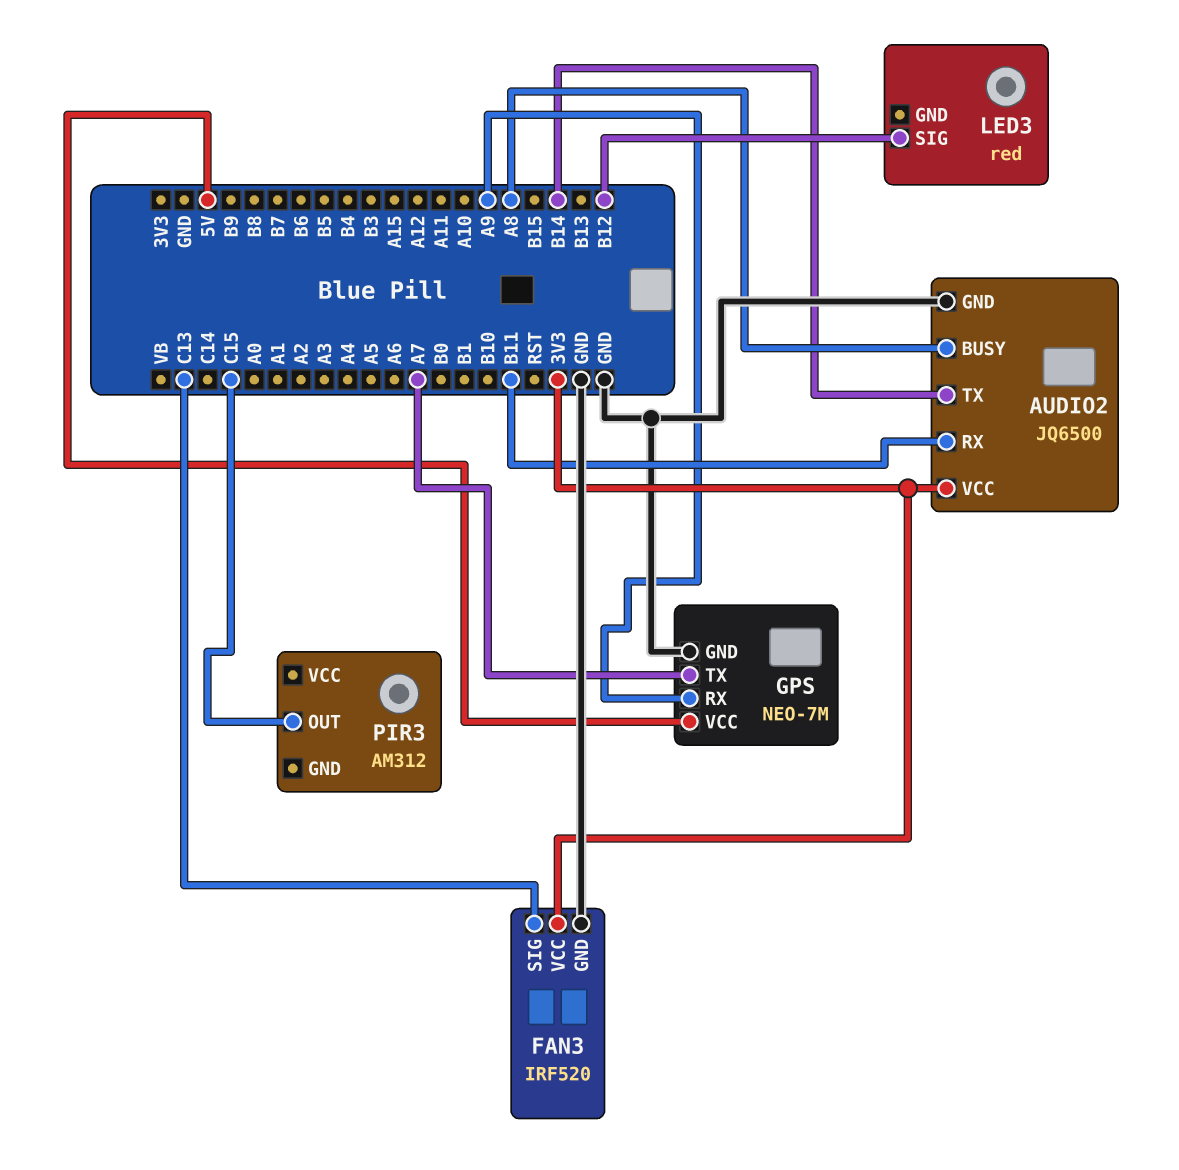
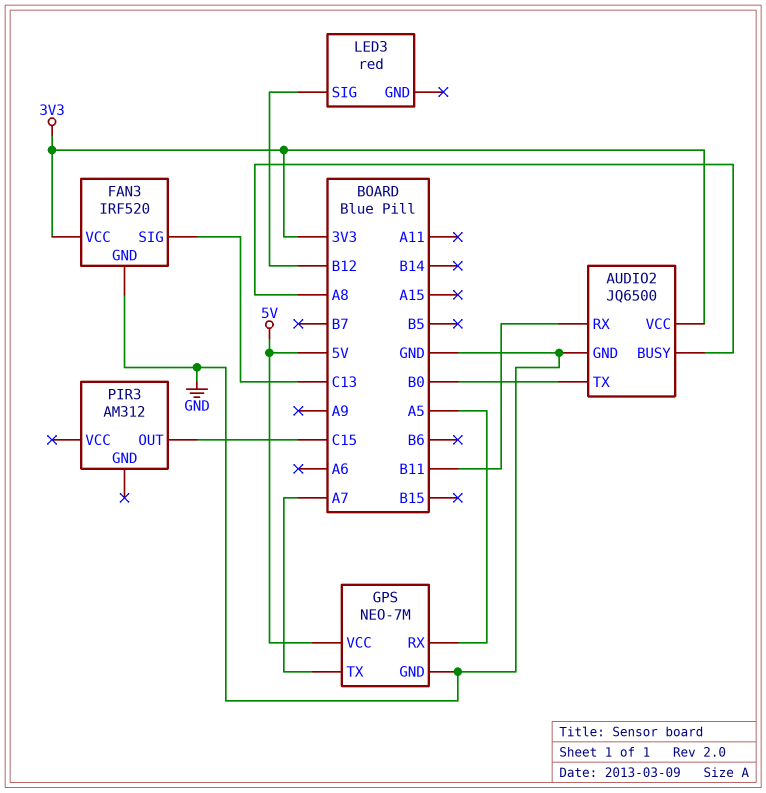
AUDIO2 pin TX: B14 -> B0
GPS pin RX: A9 -> A5

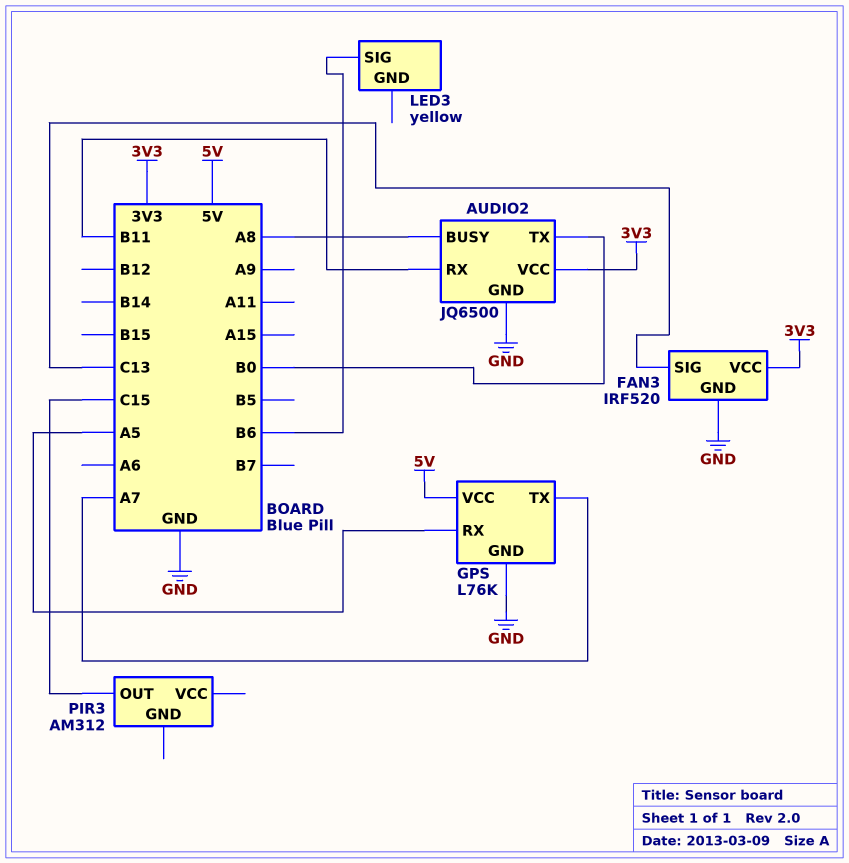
GPS: NEO-7M -> L76K
LED3: red -> yellow
LED3 pin SIG: B12 -> B6

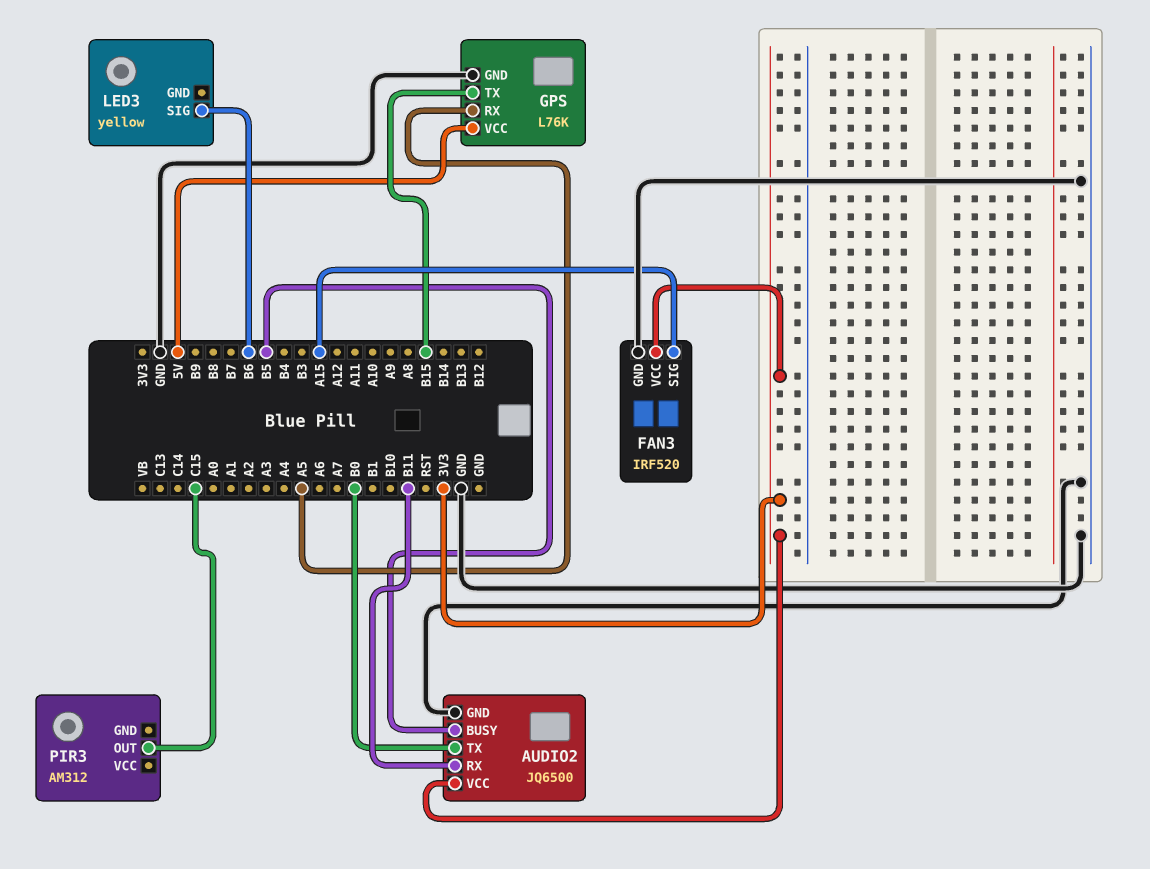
AUDIO2 pin BUSY: A8 -> B5
FAN3 pin SIG: C13 -> A15
GPS pin TX: A7 -> B15

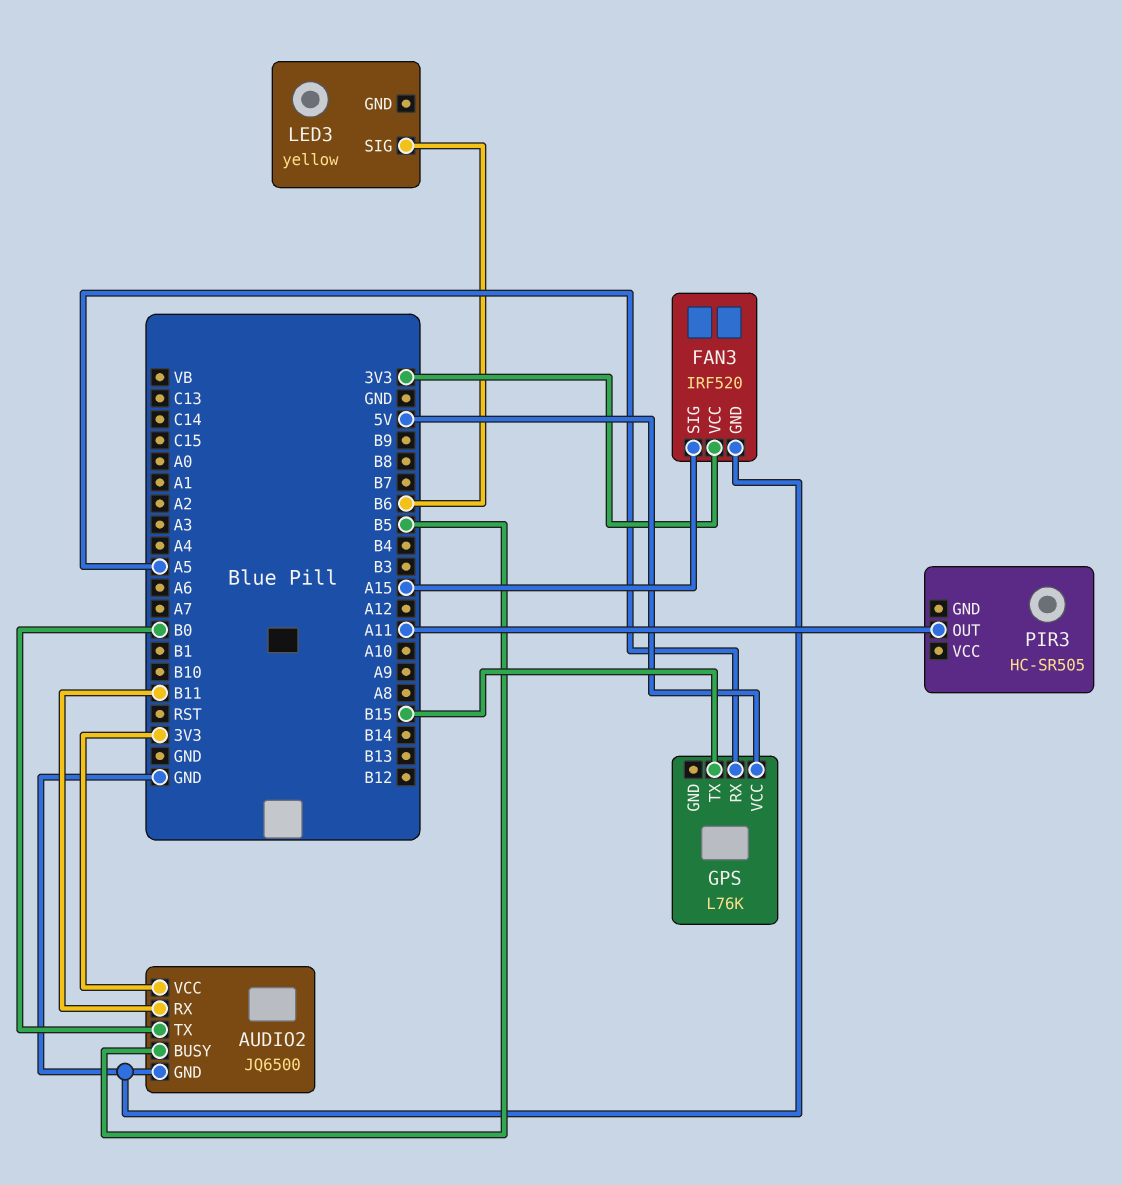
GPS pin GND: GND -> none
PIR3: AM312 -> HC-SR505
PIR3 pin OUT: C15 -> A11

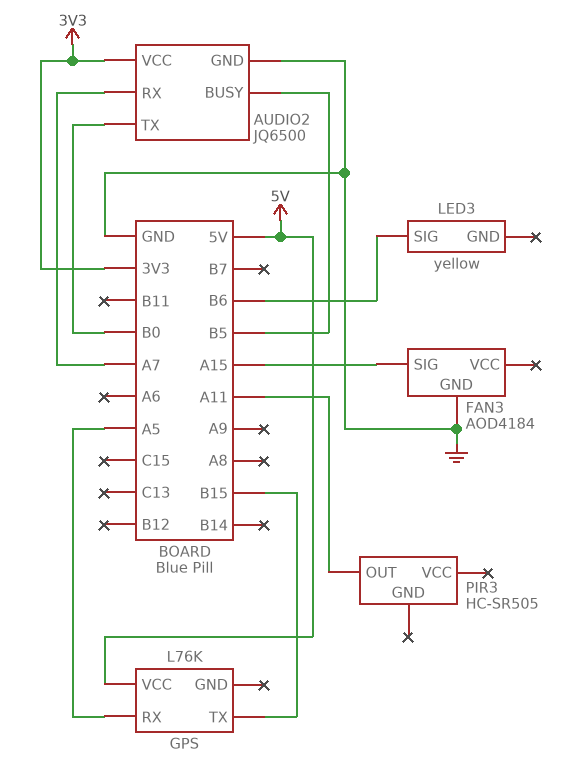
AUDIO2 pin RX: B11 -> A7
FAN3: IRF520 -> AOD4184
FAN3 pin VCC: 3V3 -> none

